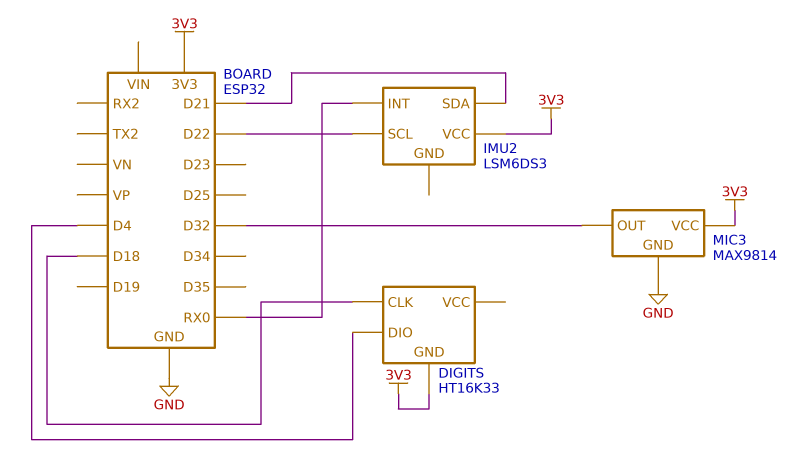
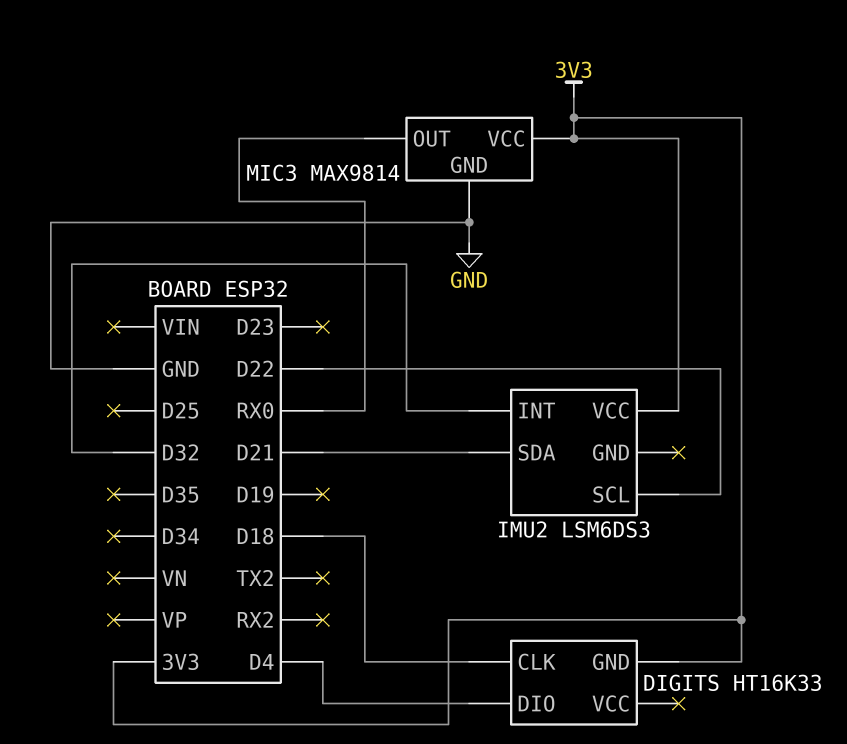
IMU2 pin INT: RX0 -> D32
MIC3 pin OUT: D32 -> RX0

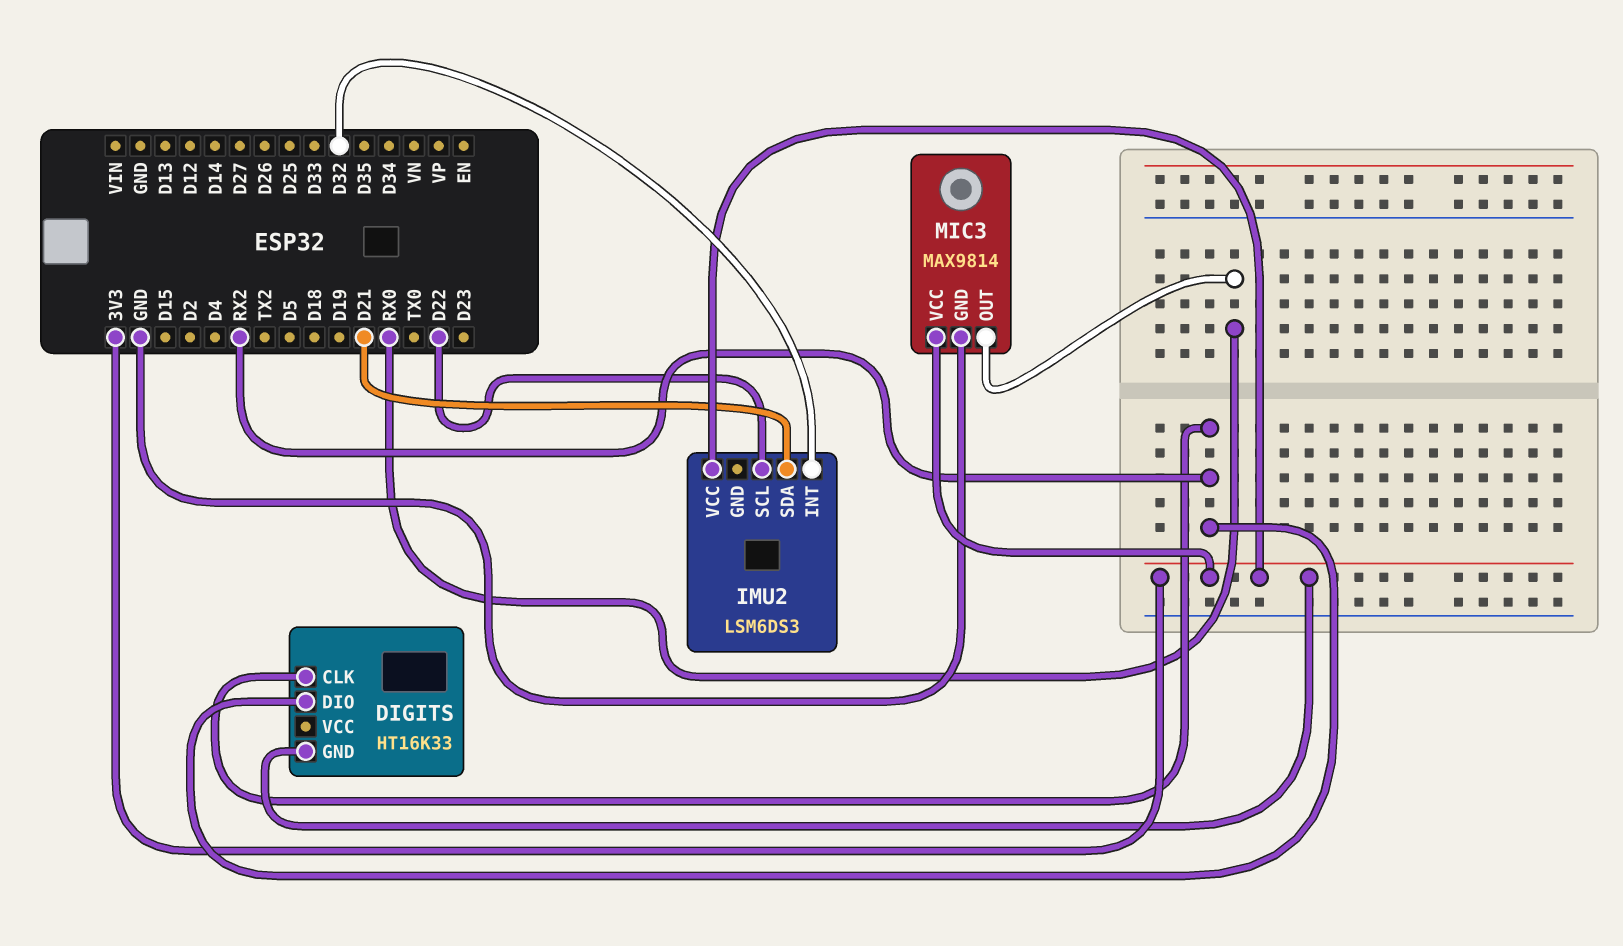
DIGITS pin CLK: D18 -> RX2
DIGITS pin DIO: D4 -> RX2

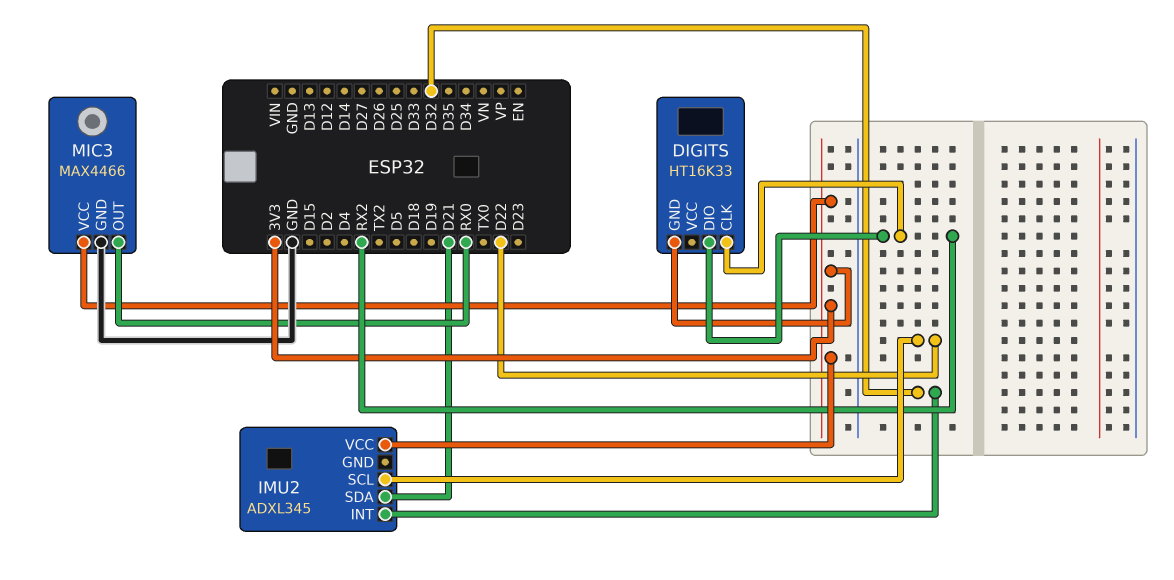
IMU2: LSM6DS3 -> ADXL345
MIC3: MAX9814 -> MAX4466

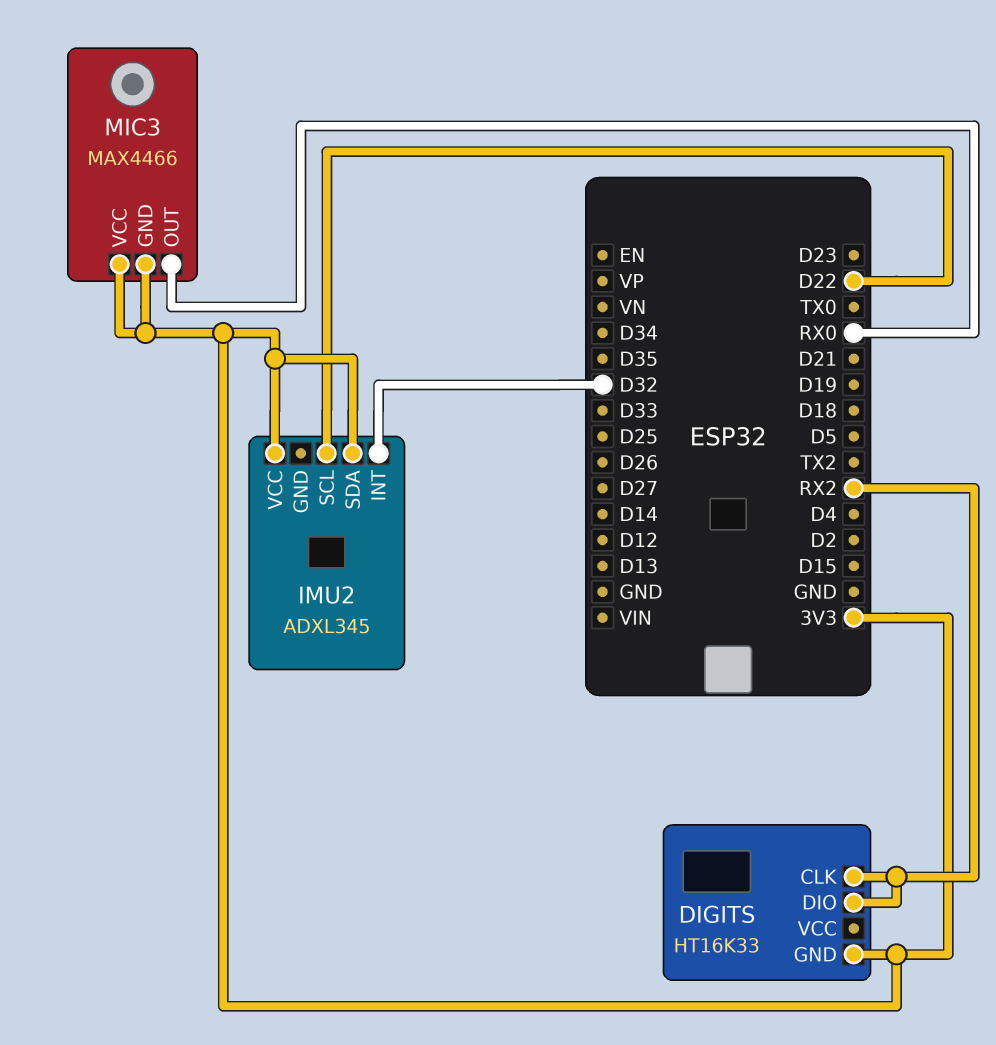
IMU2 pin SDA: D21 -> 3V3
MIC3 pin GND: GND -> 3V3

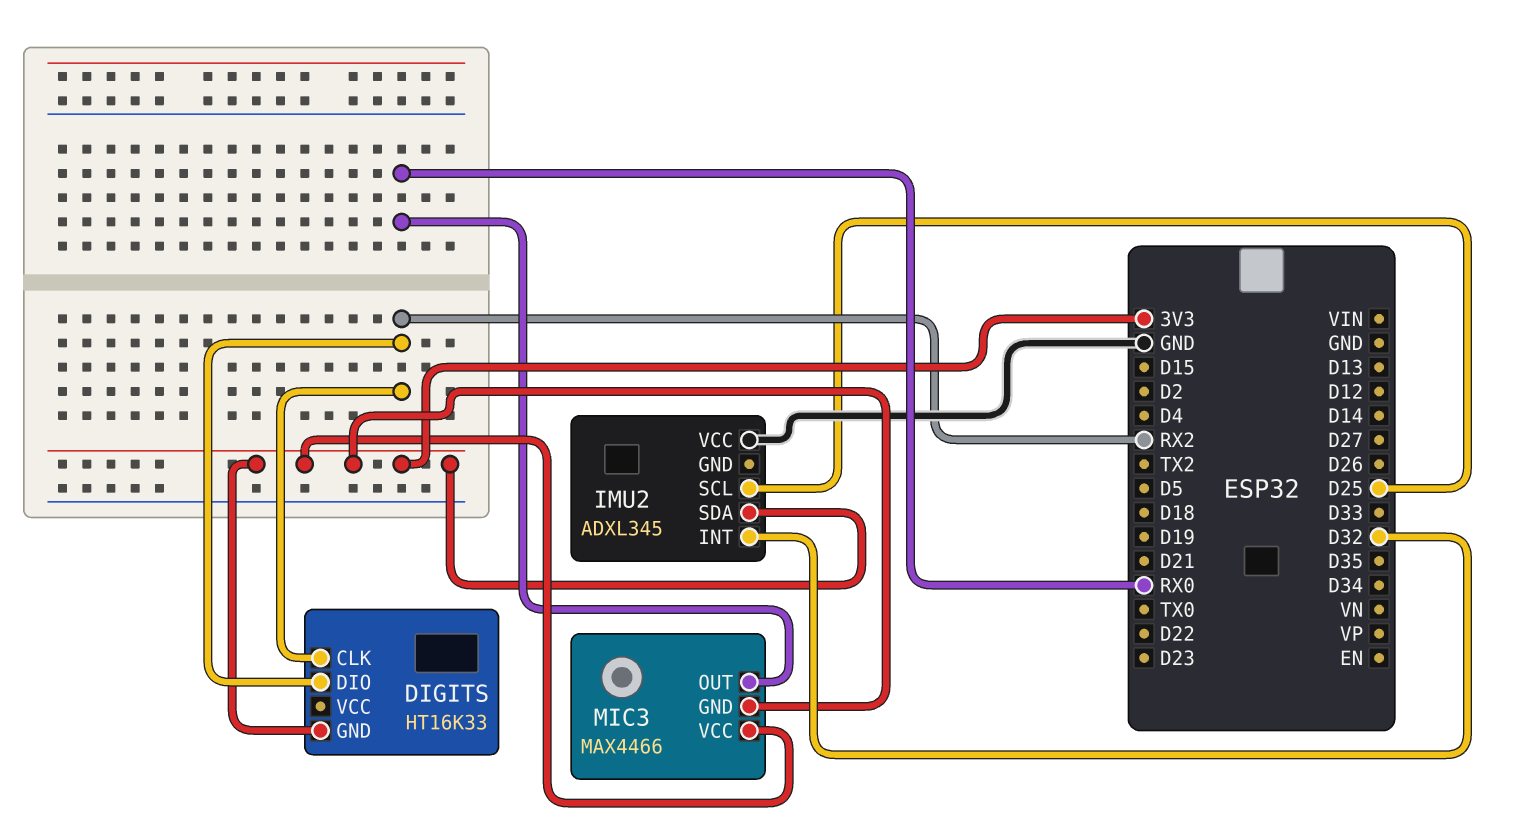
IMU2 pin SCL: D22 -> D25
IMU2 pin VCC: 3V3 -> GND

